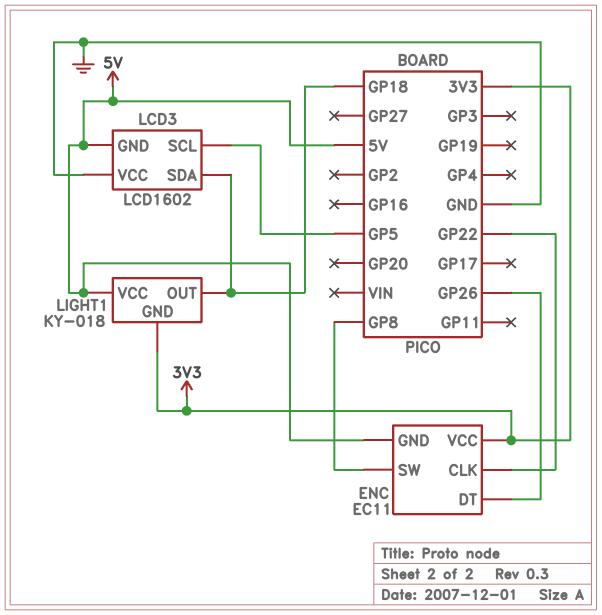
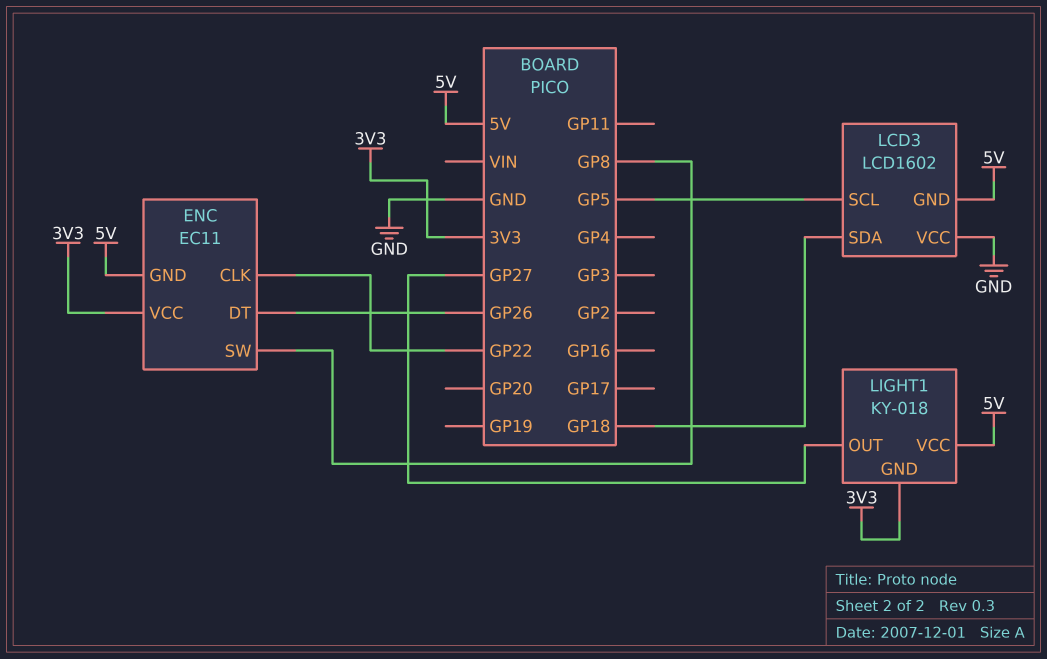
LIGHT1 pin OUT: GP18 -> GP27

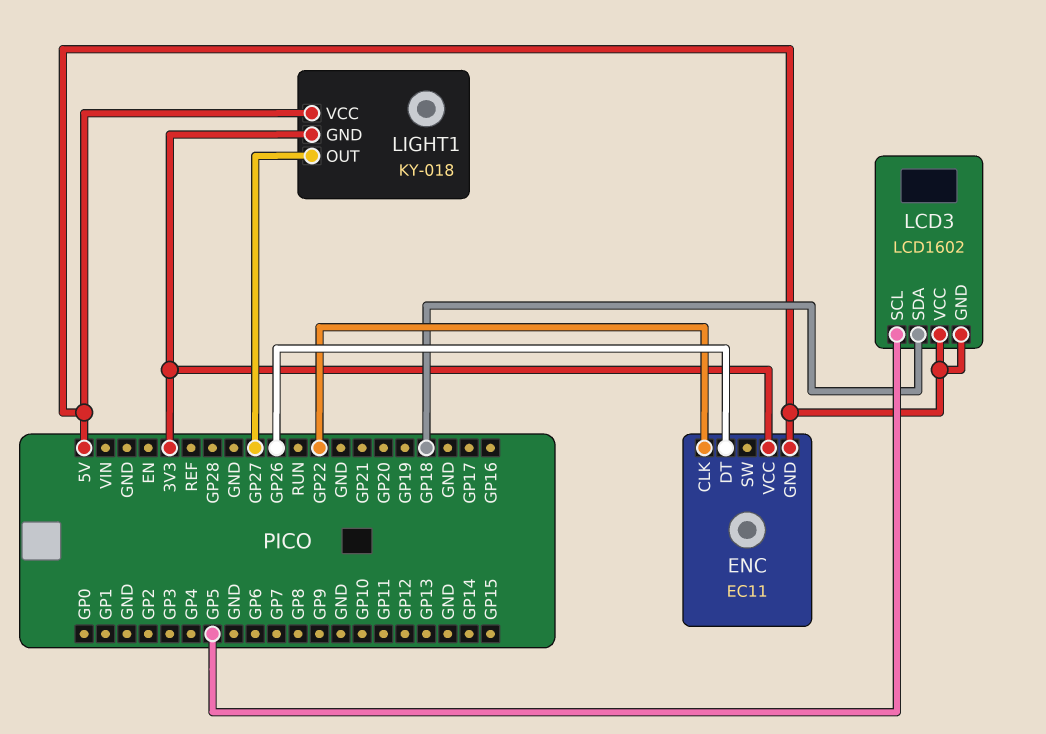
ENC pin SW: GP8 -> none
LCD3 pin VCC: GND -> 5V

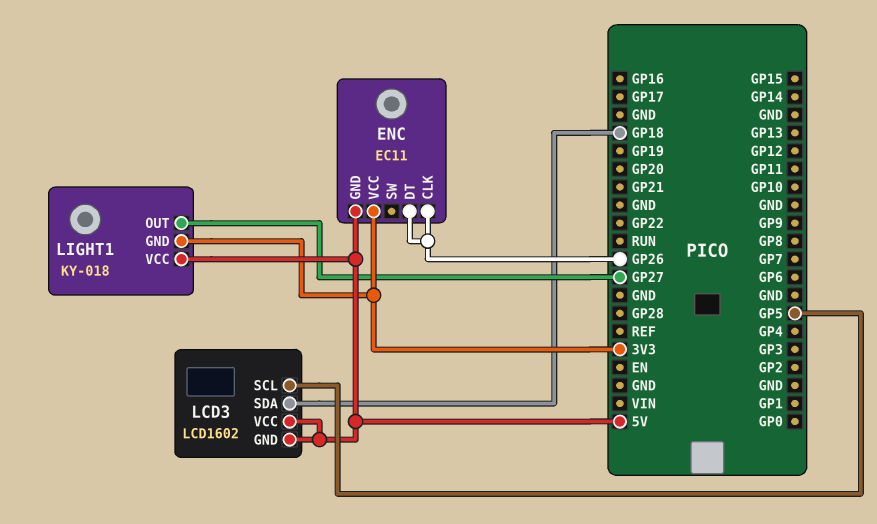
ENC pin CLK: GP22 -> GP26

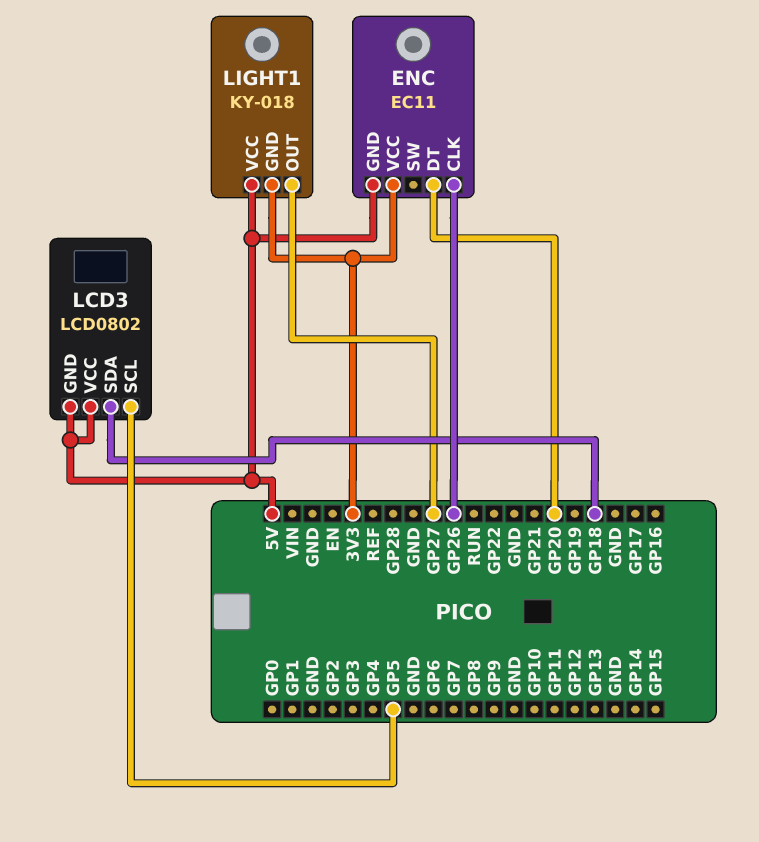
ENC pin DT: GP26 -> GP20
LCD3: LCD1602 -> LCD0802

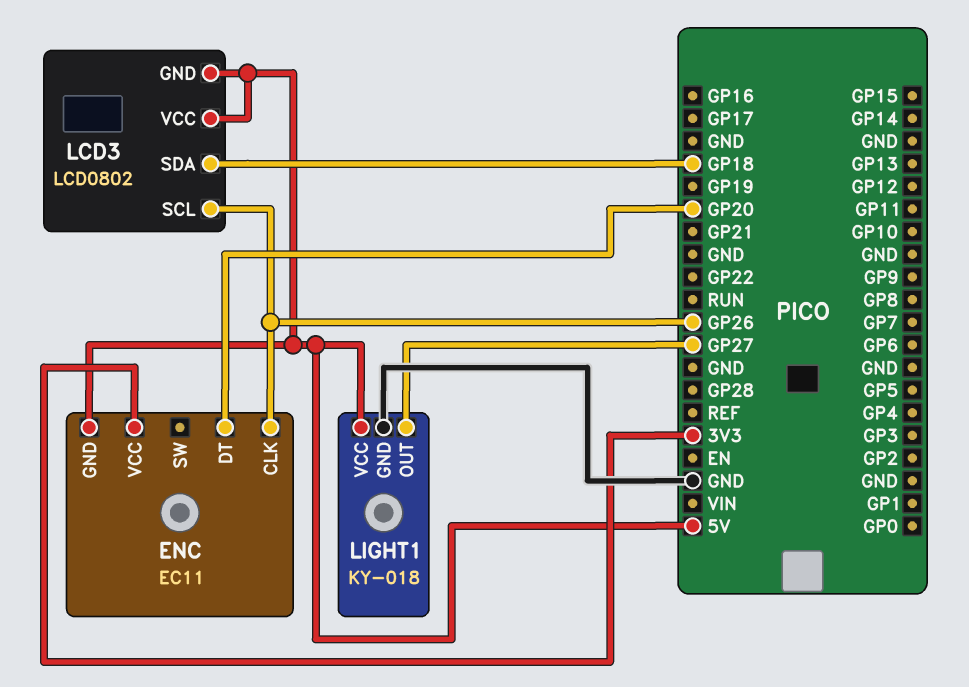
LCD3 pin SCL: GP5 -> GP26
LIGHT1 pin GND: 3V3 -> GND

